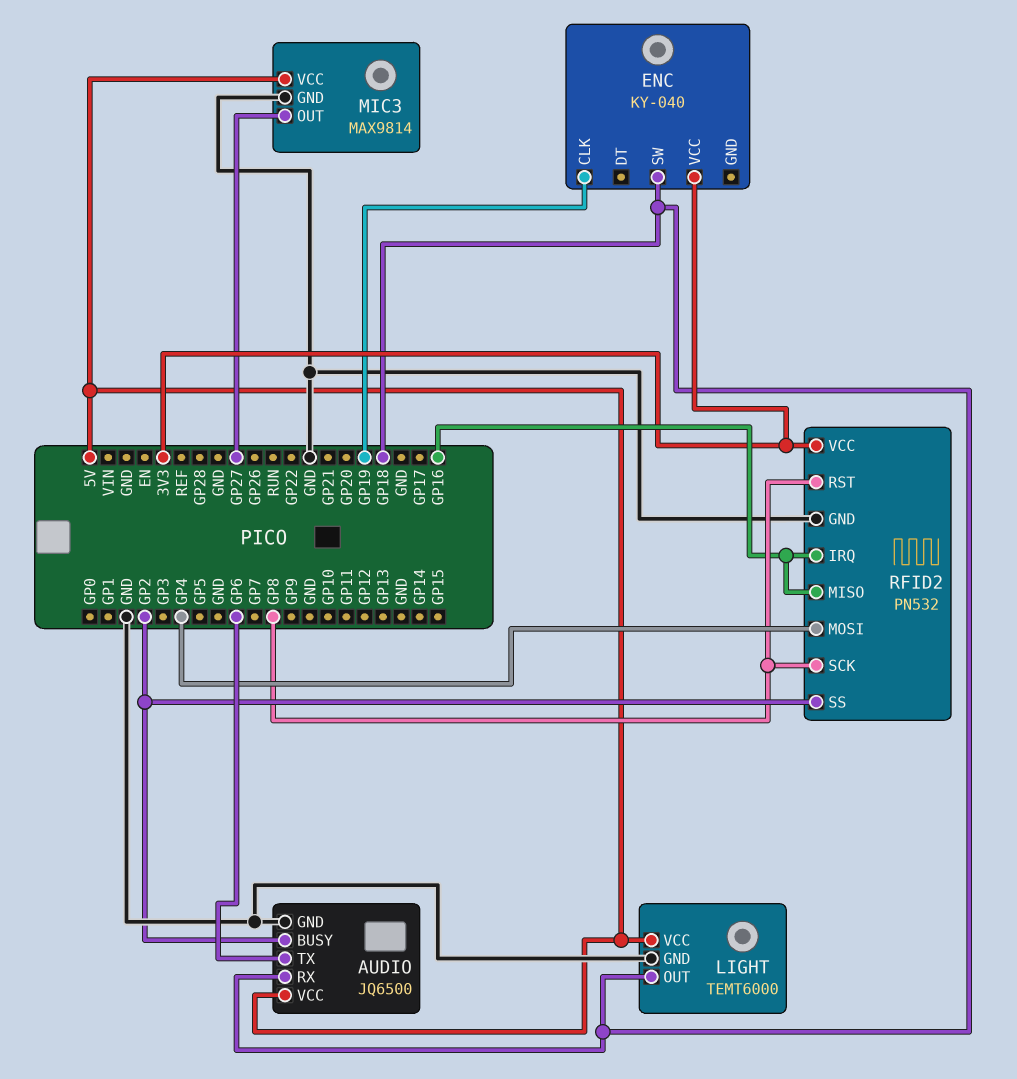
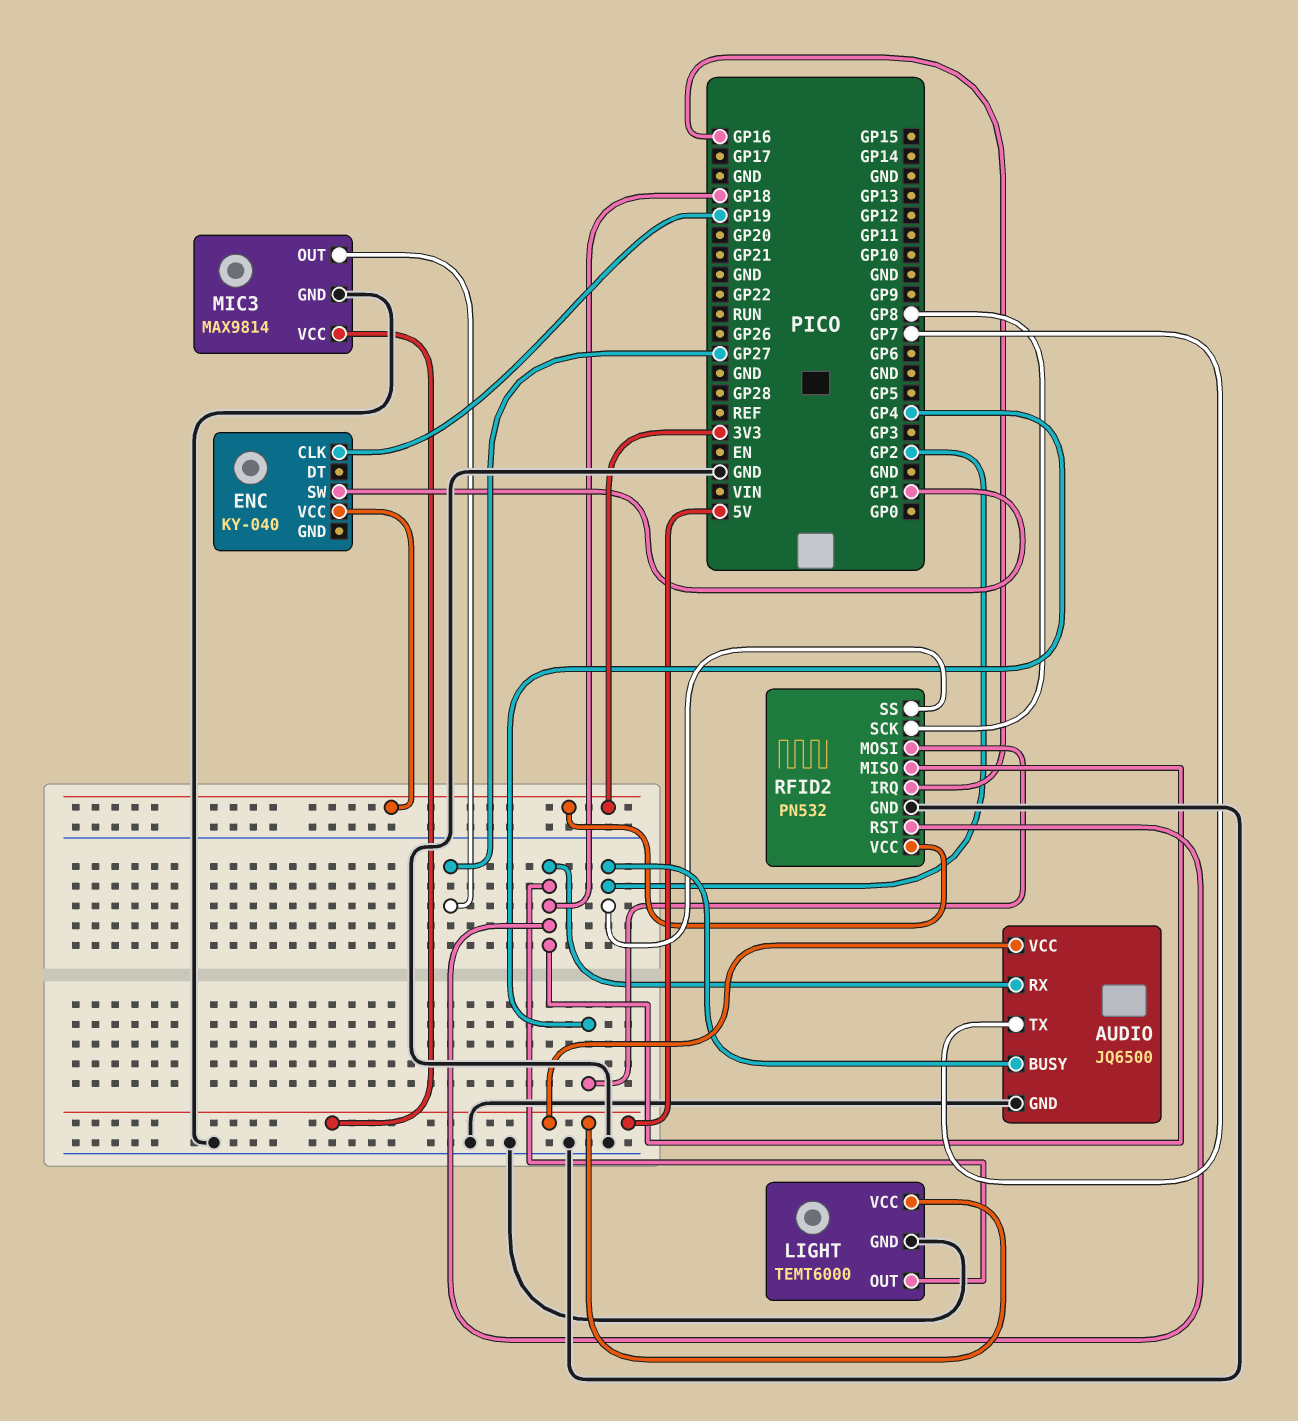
AUDIO pin TX: GP6 -> GP7
ENC pin SW: GP18 -> GP1
RFID2 pin MISO: GP16 -> GP18
RFID2 pin RST: GP8 -> GP18

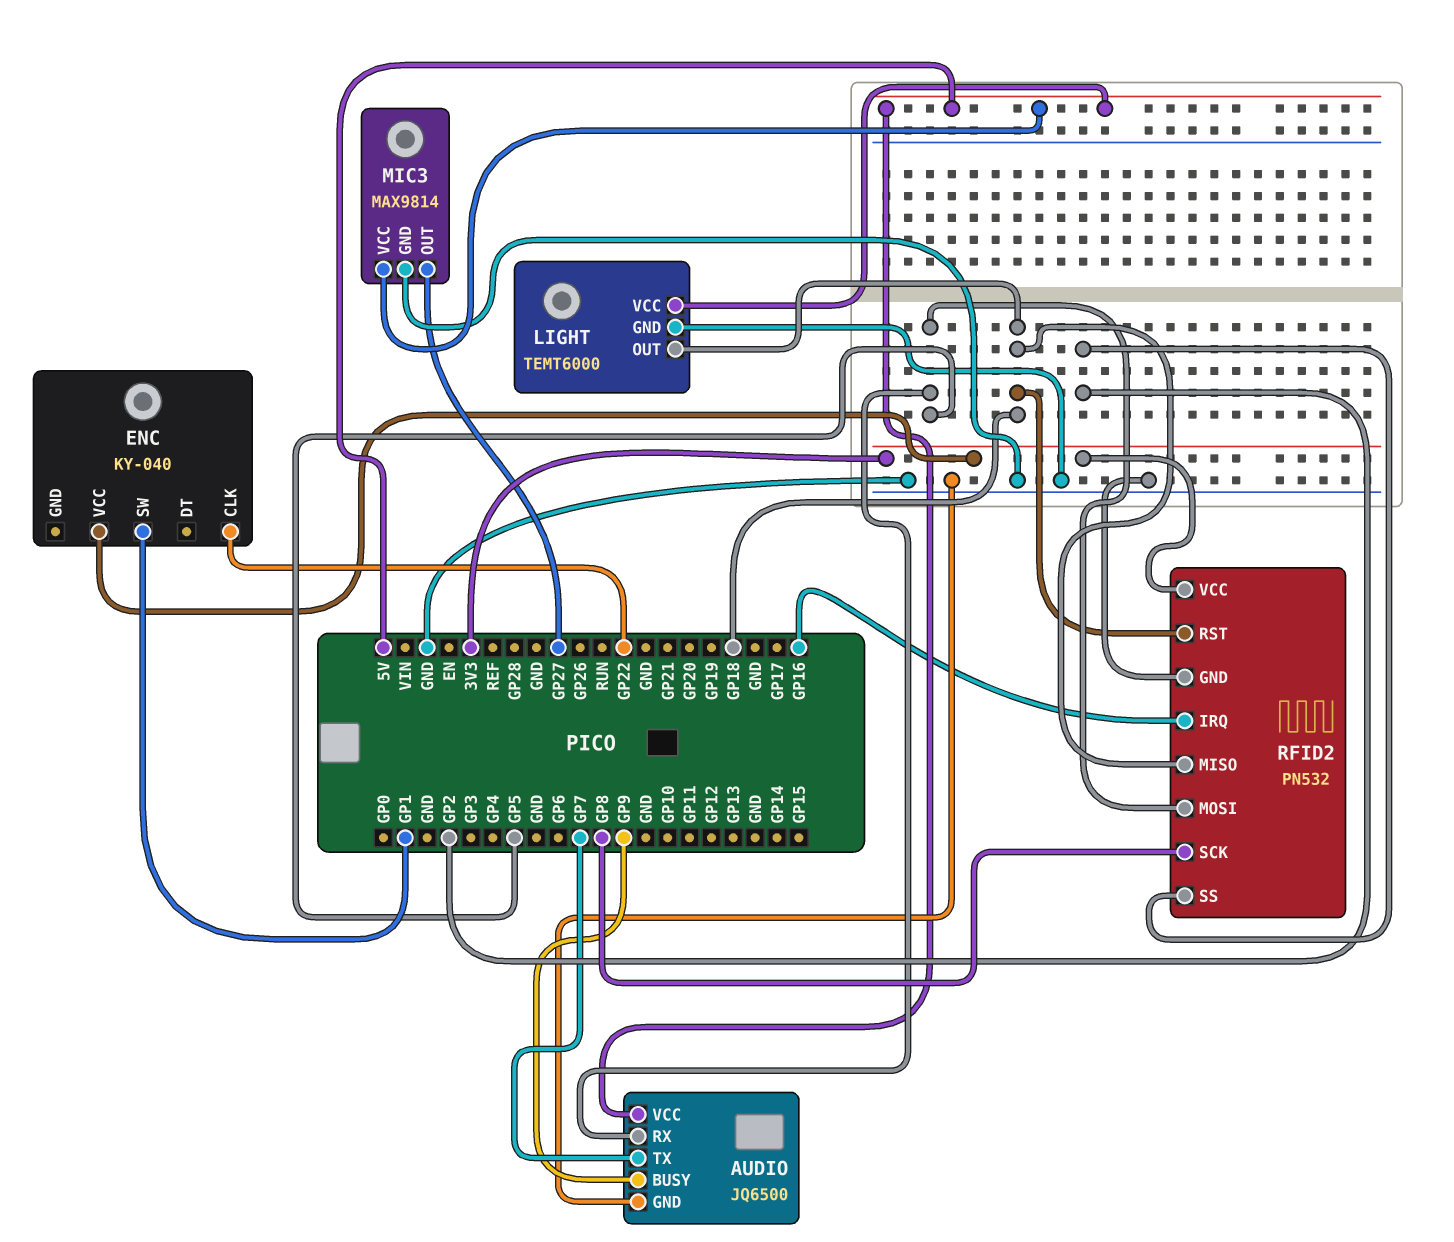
AUDIO pin BUSY: GP2 -> GP9
AUDIO pin RX: GP18 -> GP5
ENC pin CLK: GP19 -> GP22
RFID2 pin MOSI: GP4 -> GP5

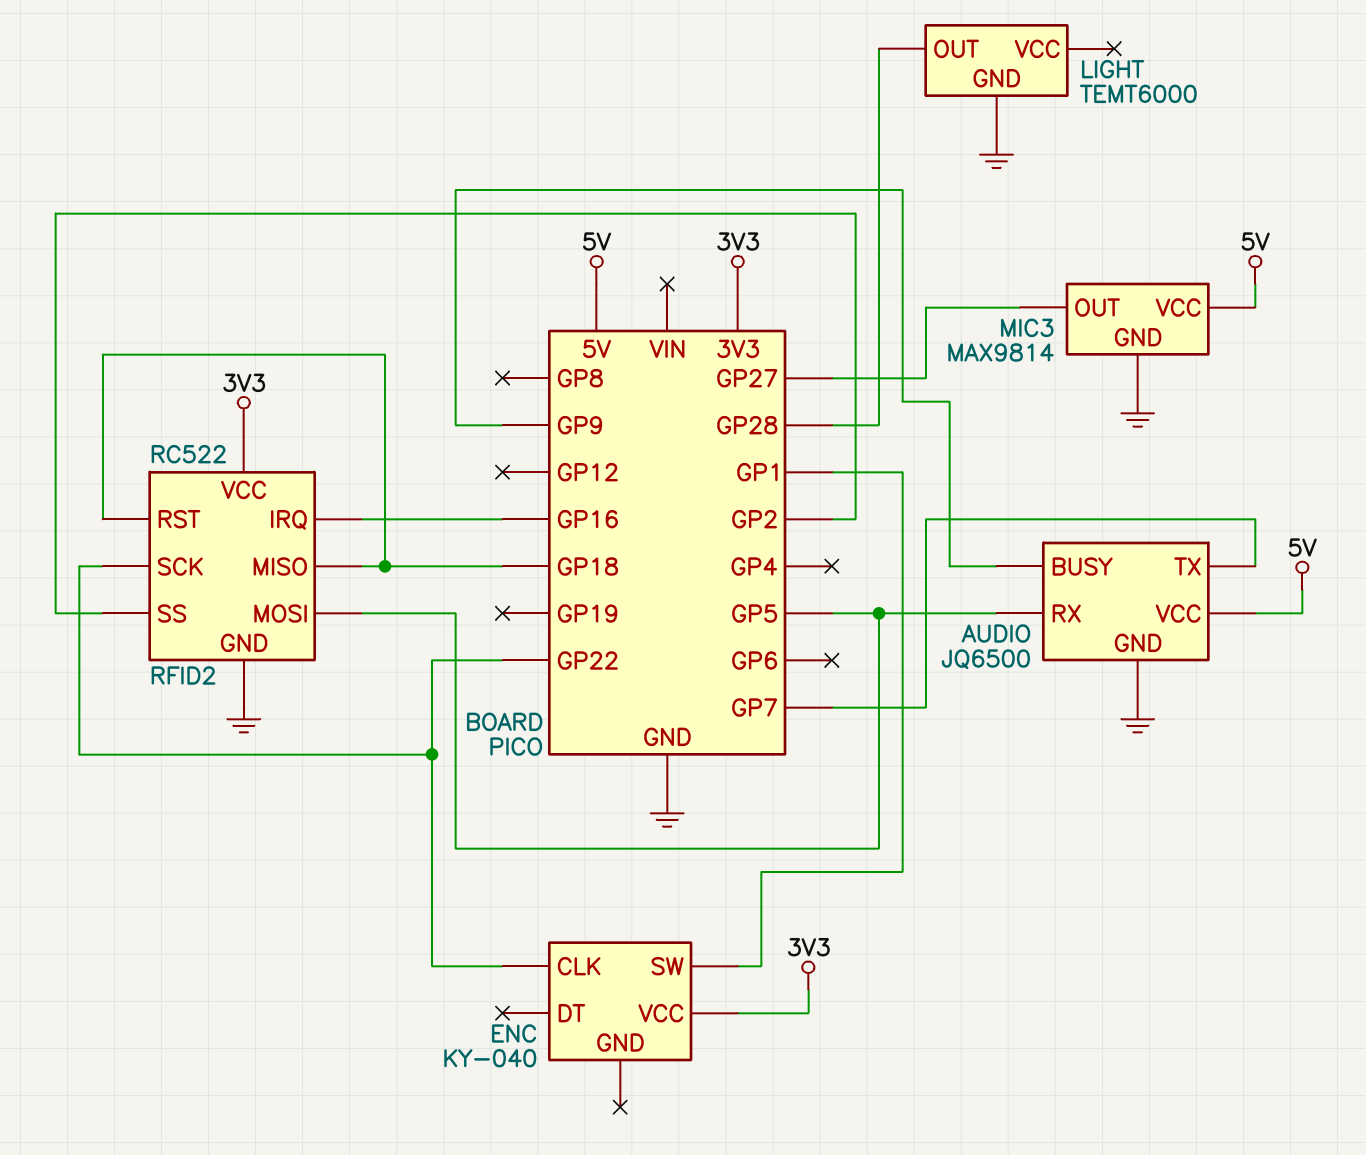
LIGHT pin OUT: GP18 -> GP28
LIGHT pin VCC: 5V -> none
RFID2: PN532 -> RC522
RFID2 pin SCK: GP8 -> GP22

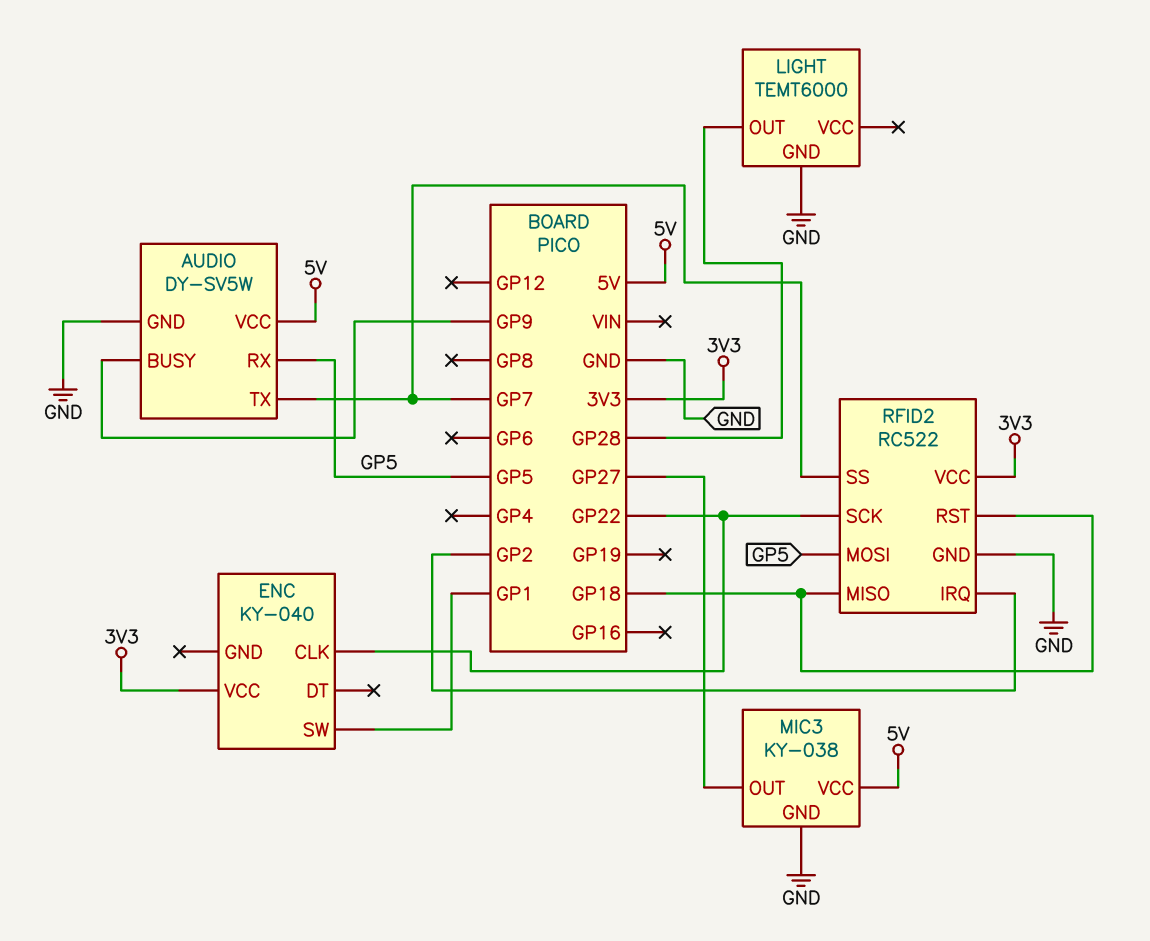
AUDIO: JQ6500 -> DY-SV5W
MIC3: MAX9814 -> KY-038
RFID2 pin IRQ: GP16 -> GP2
RFID2 pin SS: GP2 -> GP7

